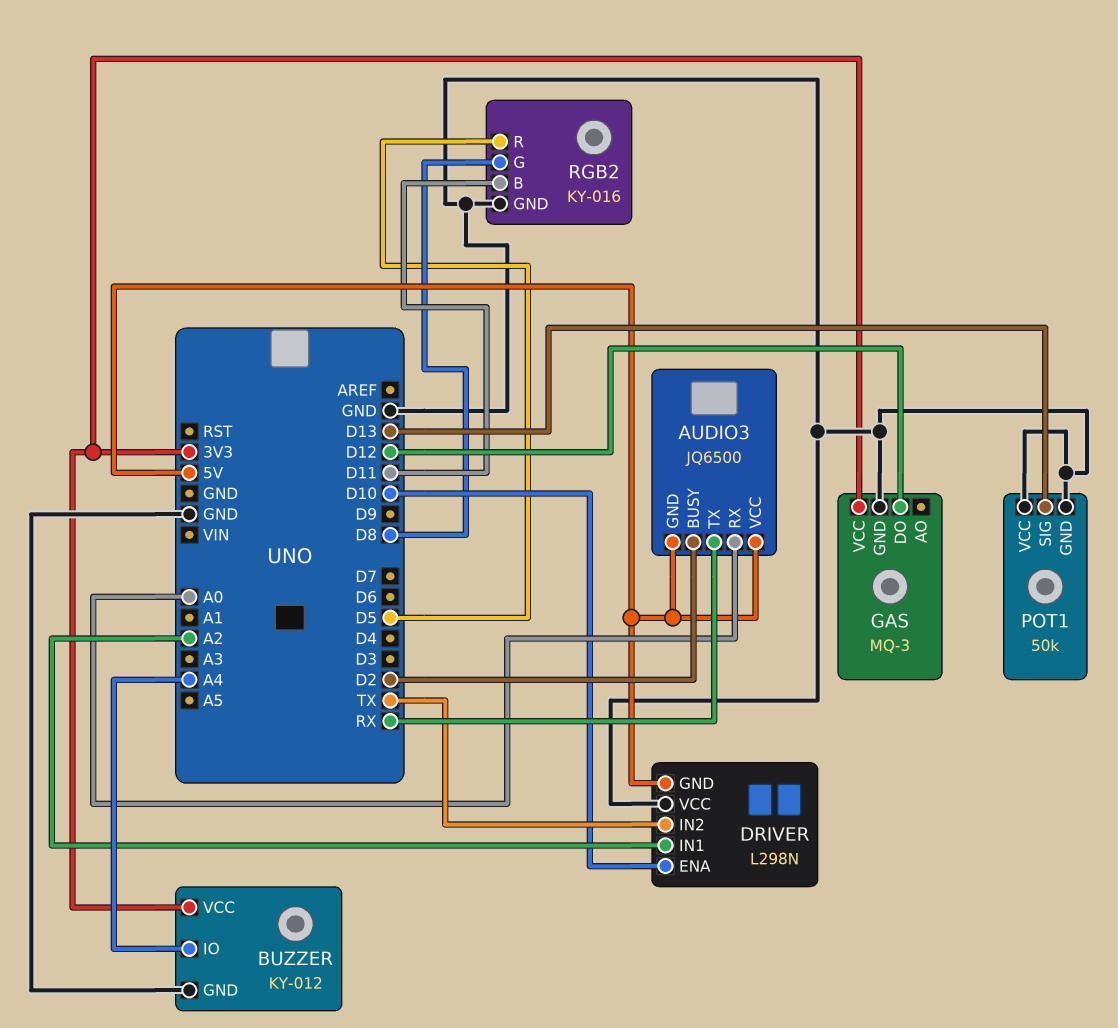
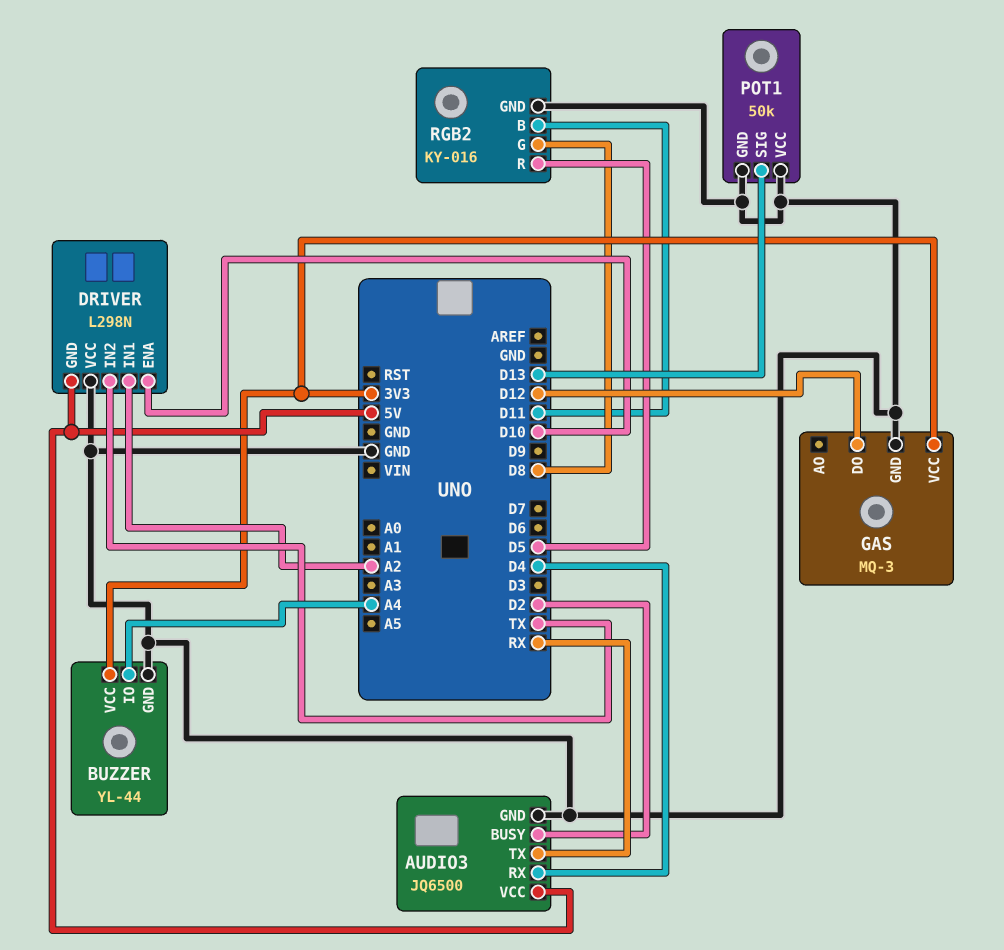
AUDIO3 pin GND: 5V -> GND
AUDIO3 pin RX: A0 -> D4
BUZZER: KY-012 -> YL-44

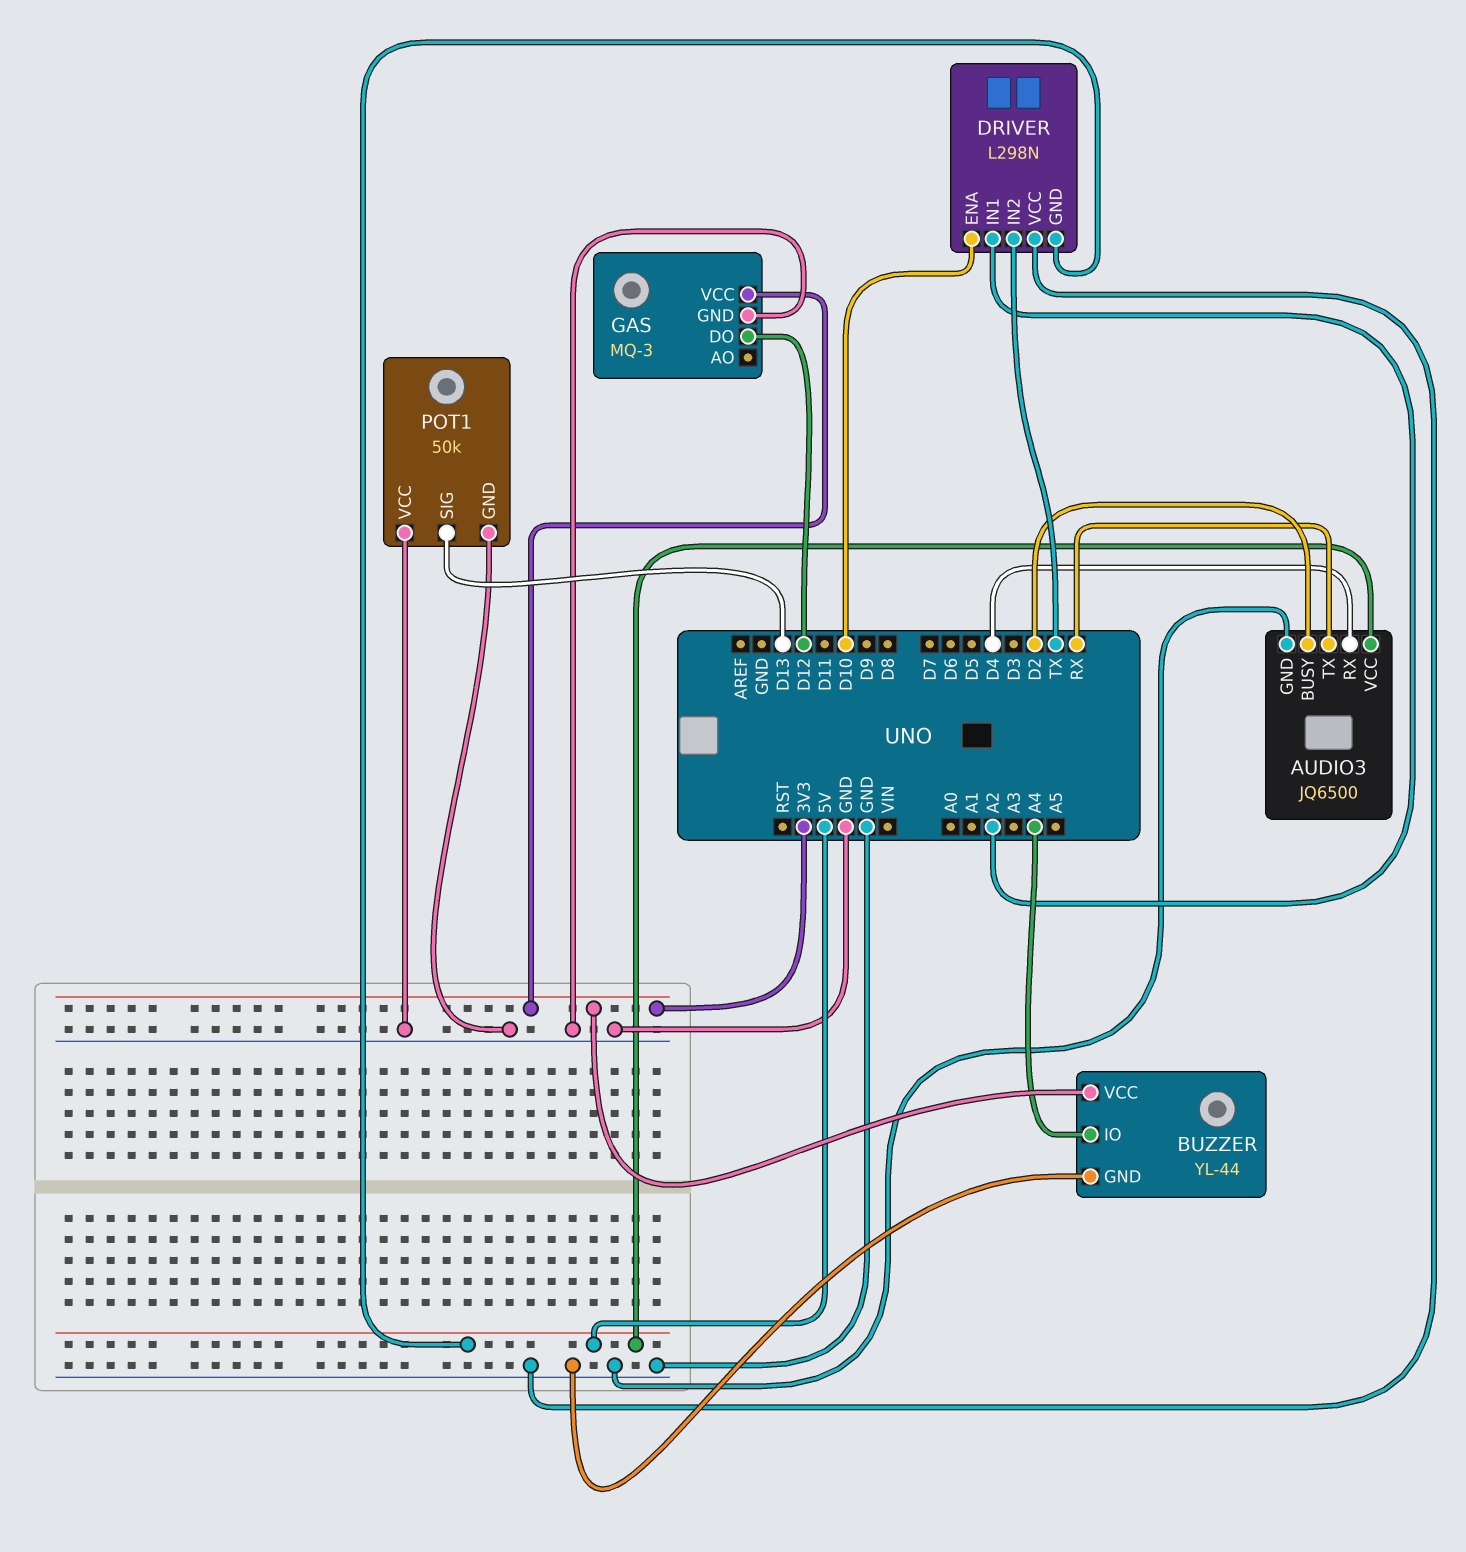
RGB2: KY-016 -> none
RGB2 pin B: D11 -> none
RGB2 pin G: D8 -> none
RGB2 pin GND: GND -> none
RGB2 pin R: D5 -> none

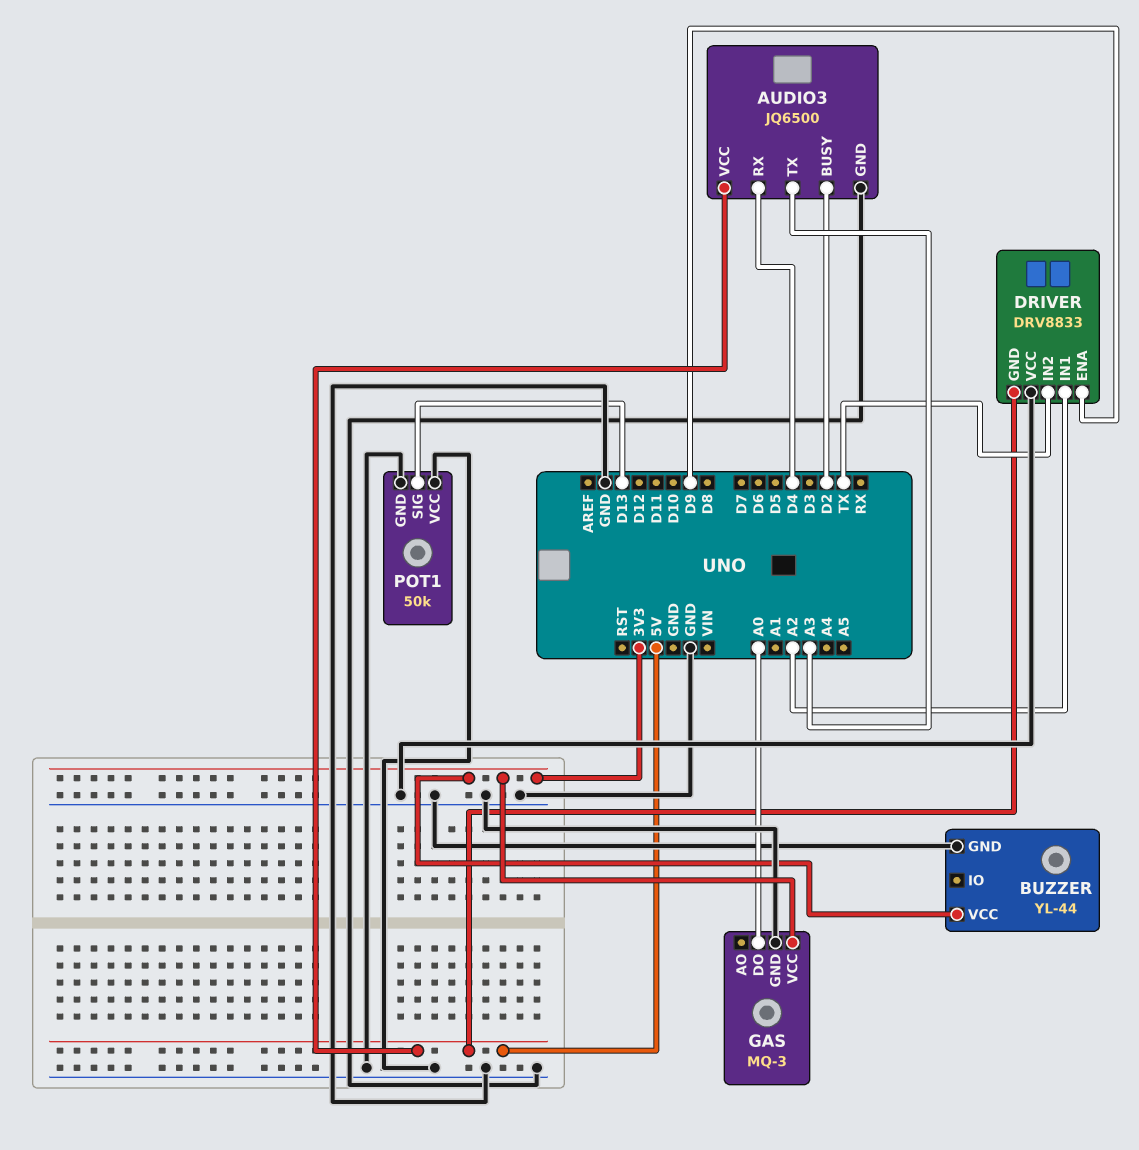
AUDIO3 pin TX: RX -> A3
BUZZER pin IO: A4 -> none
DRIVER: L298N -> DRV8833
DRIVER pin ENA: D10 -> D9
GAS pin DO: D12 -> A0

